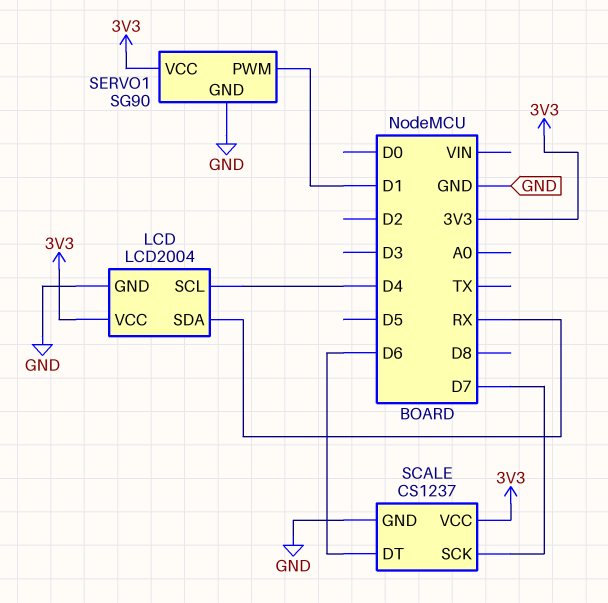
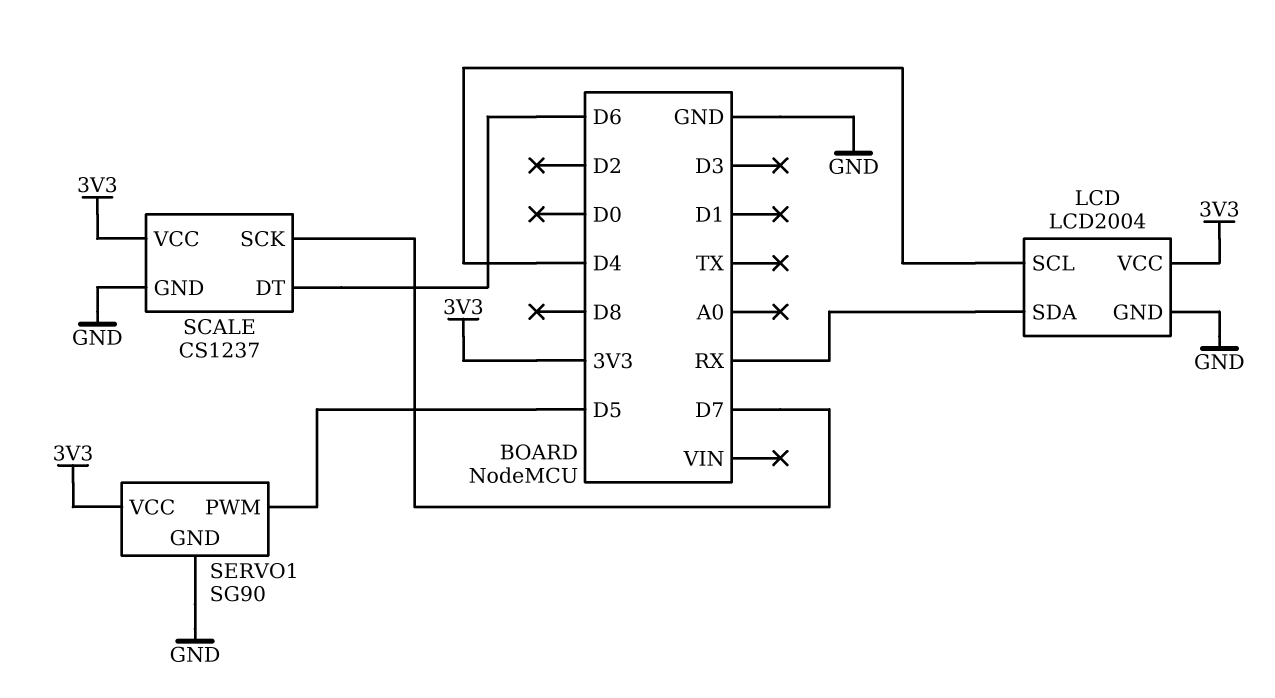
SERVO1 pin PWM: D1 -> D5

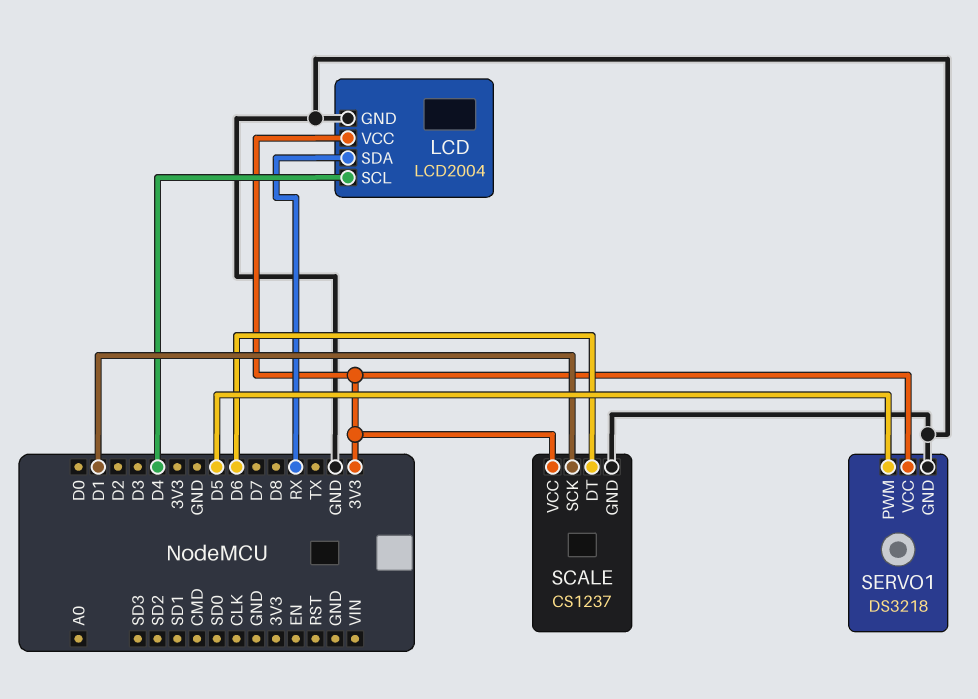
SCALE pin SCK: D7 -> D1
SERVO1: SG90 -> DS3218

